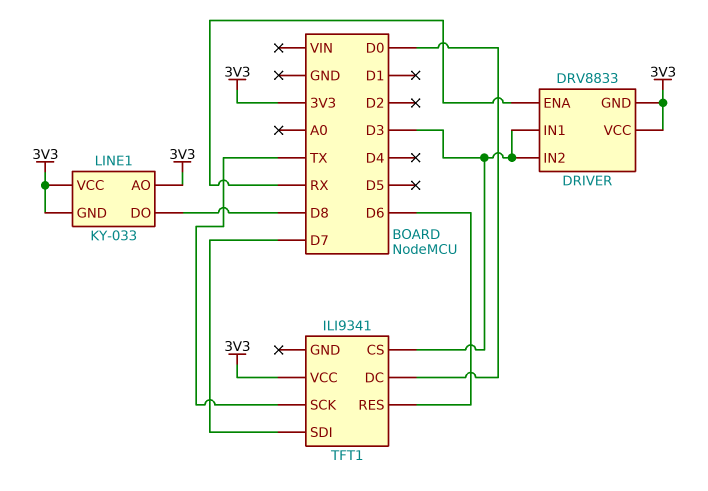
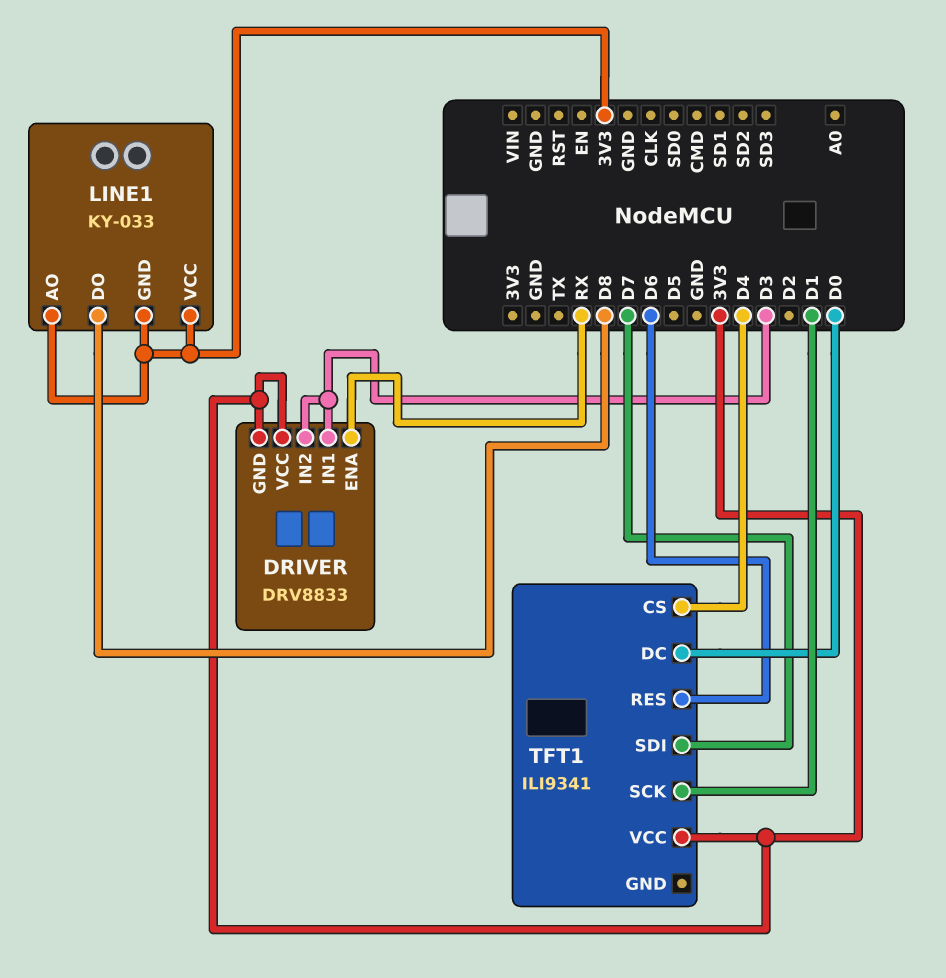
TFT1 pin CS: D3 -> D4
TFT1 pin SCK: TX -> D1

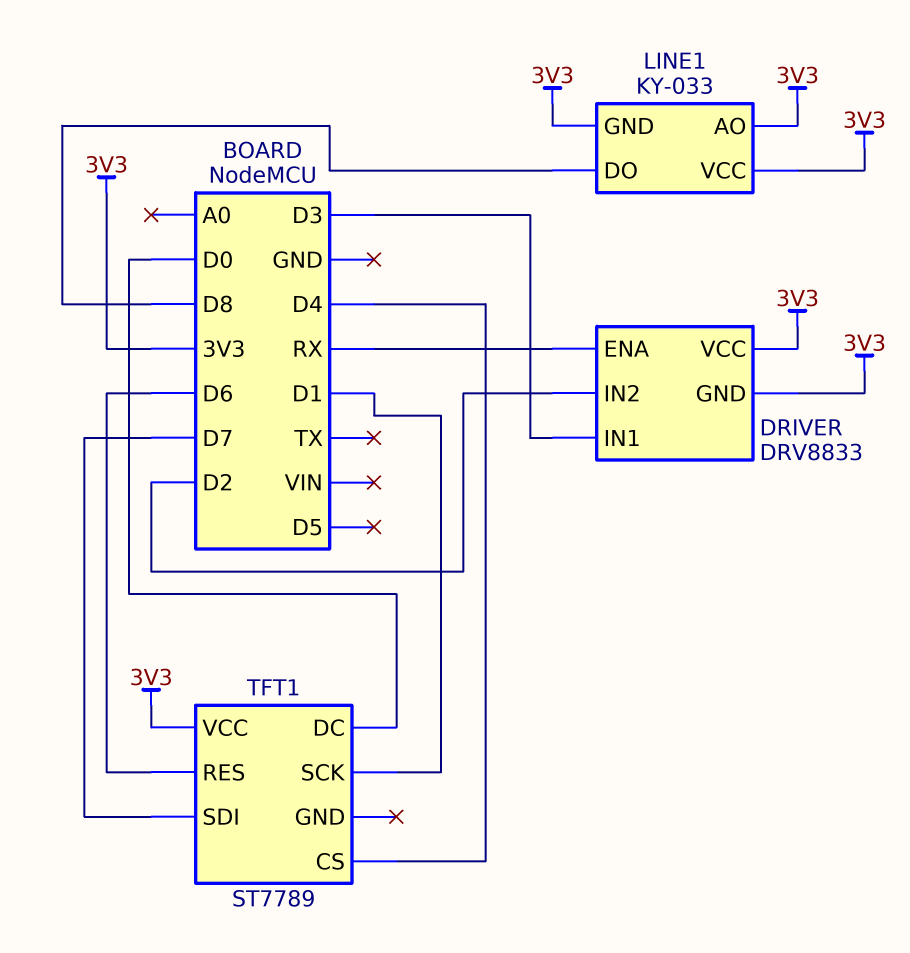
DRIVER pin IN2: D3 -> D2
TFT1: ILI9341 -> ST7789

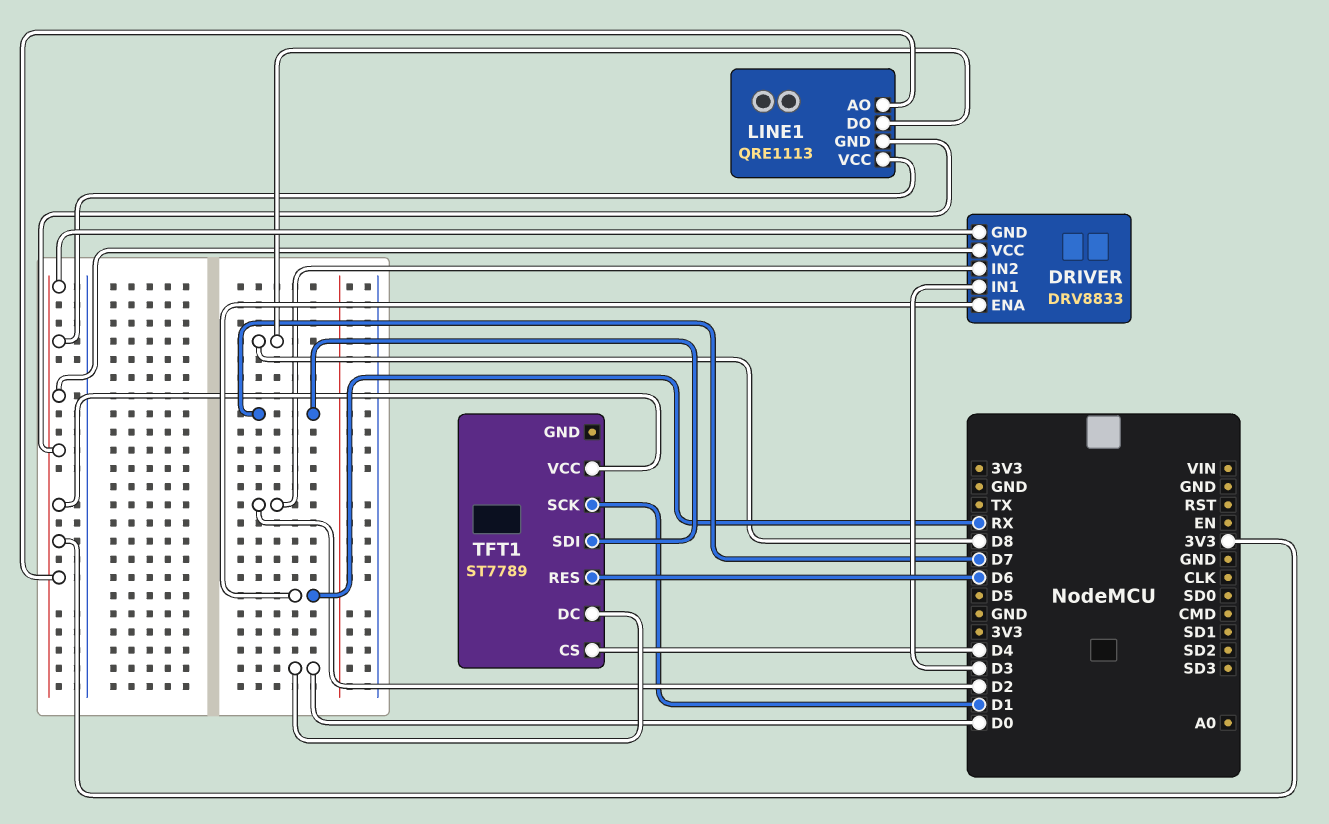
LINE1: KY-033 -> QRE1113

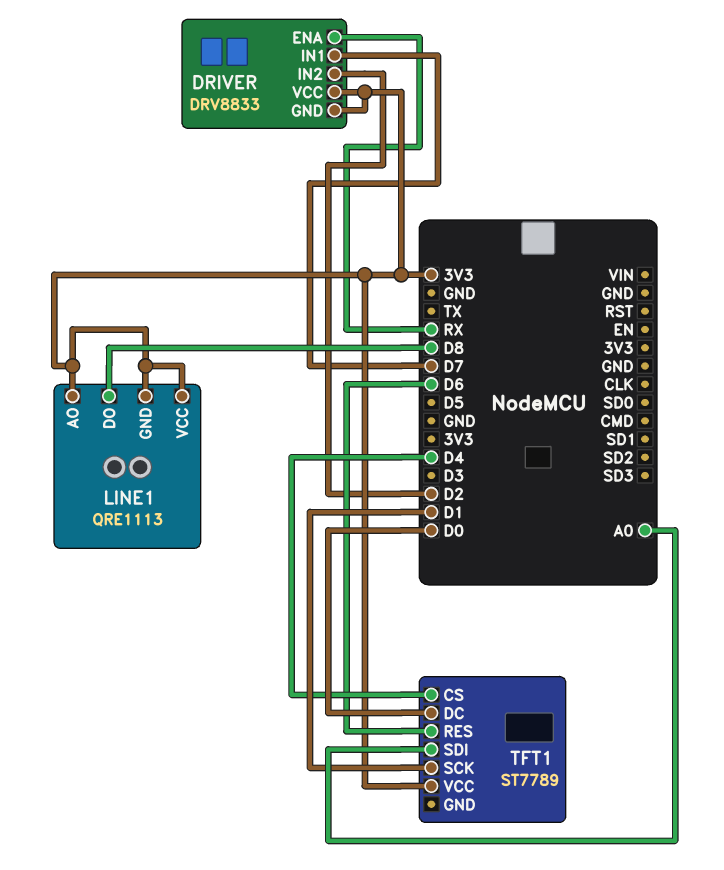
DRIVER pin IN1: D3 -> D7
TFT1 pin SDI: D7 -> A0

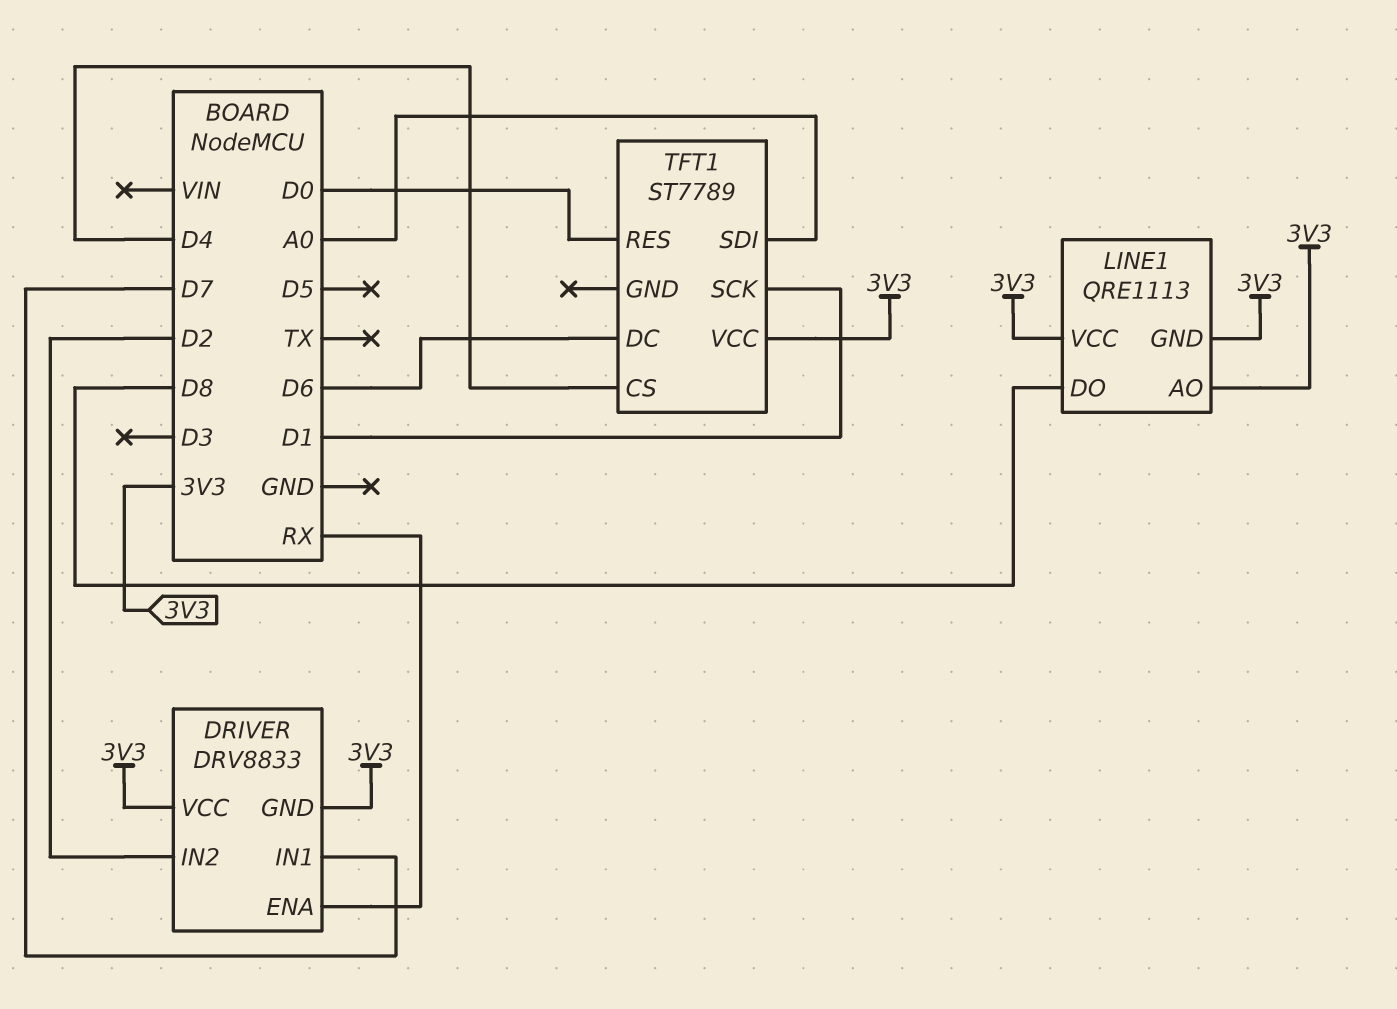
TFT1 pin DC: D0 -> D6
TFT1 pin RES: D6 -> D0

